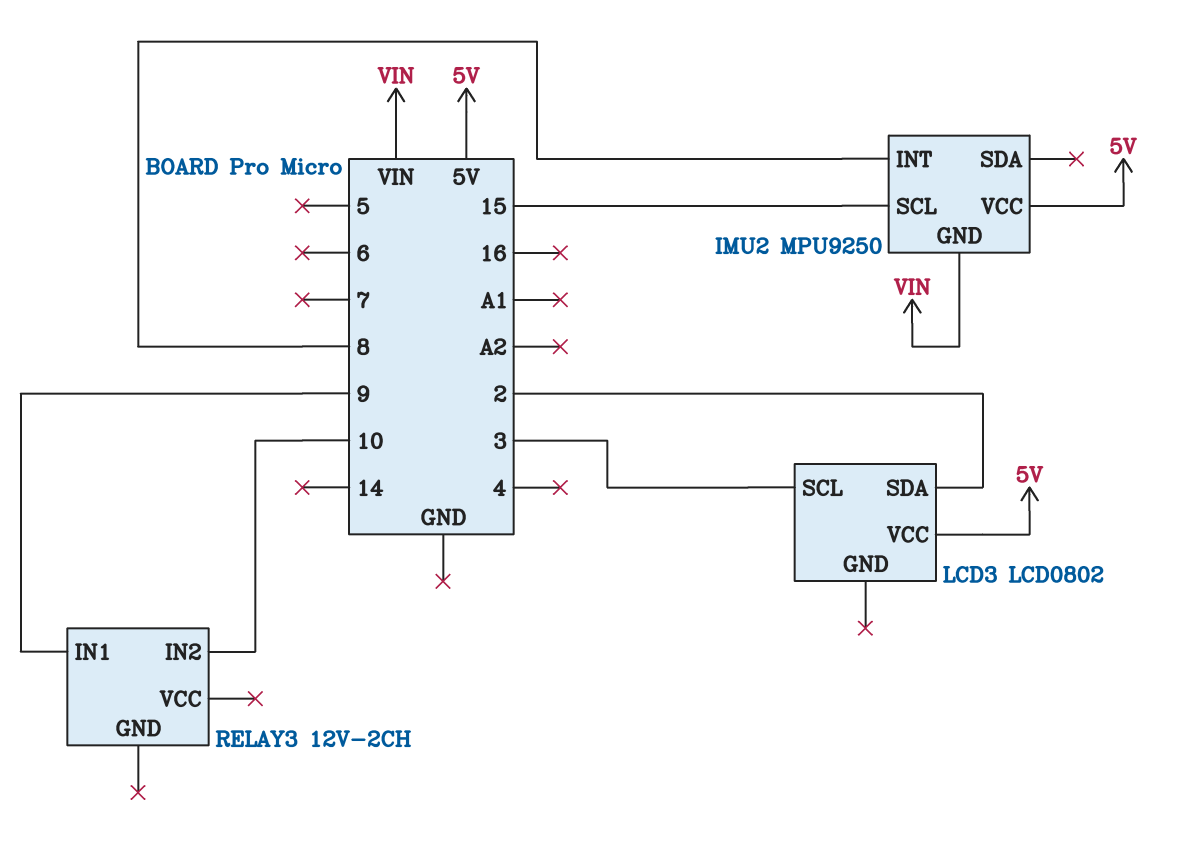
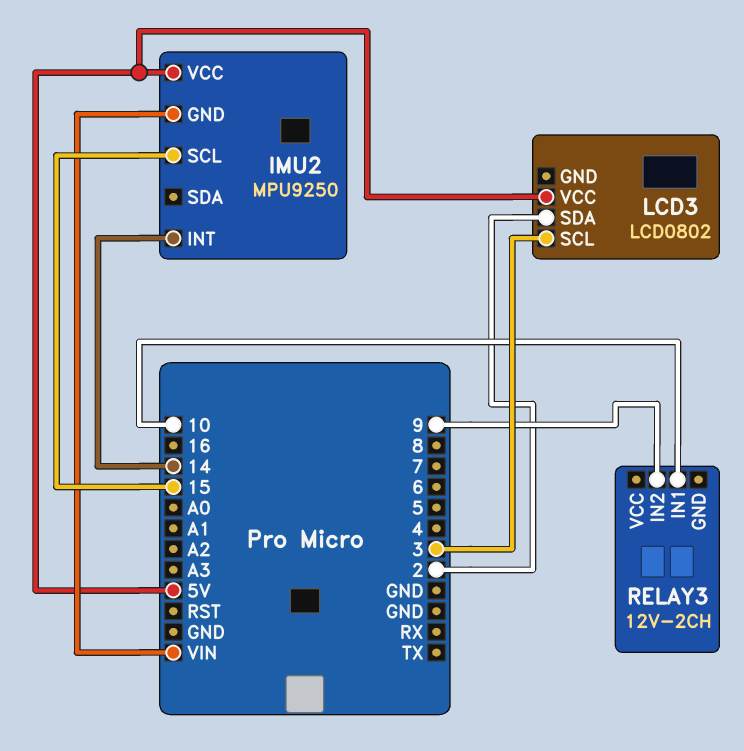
IMU2 pin INT: 8 -> 14
RELAY3 pin IN1: 9 -> 10
RELAY3 pin IN2: 10 -> 9

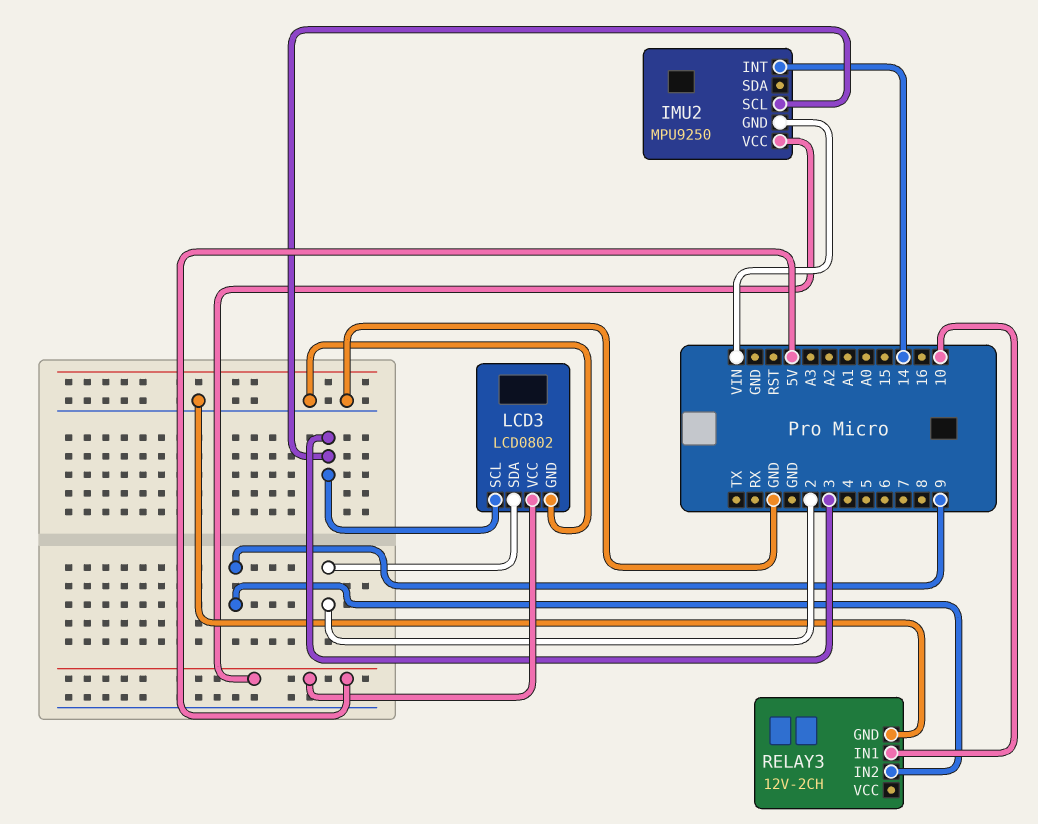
IMU2 pin SCL: 15 -> 3
LCD3 pin GND: none -> GND
RELAY3 pin GND: none -> GND

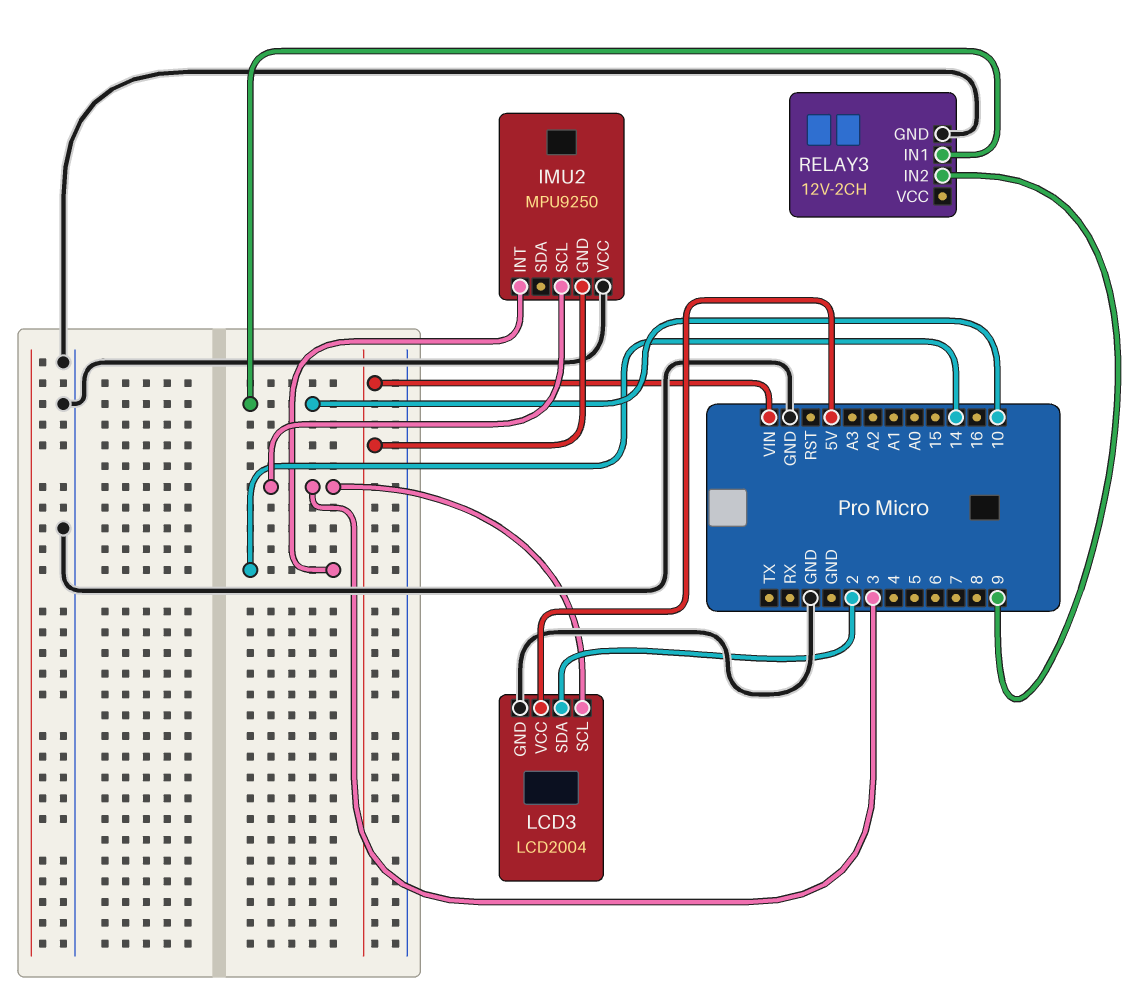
IMU2 pin VCC: 5V -> GND
LCD3: LCD0802 -> LCD2004

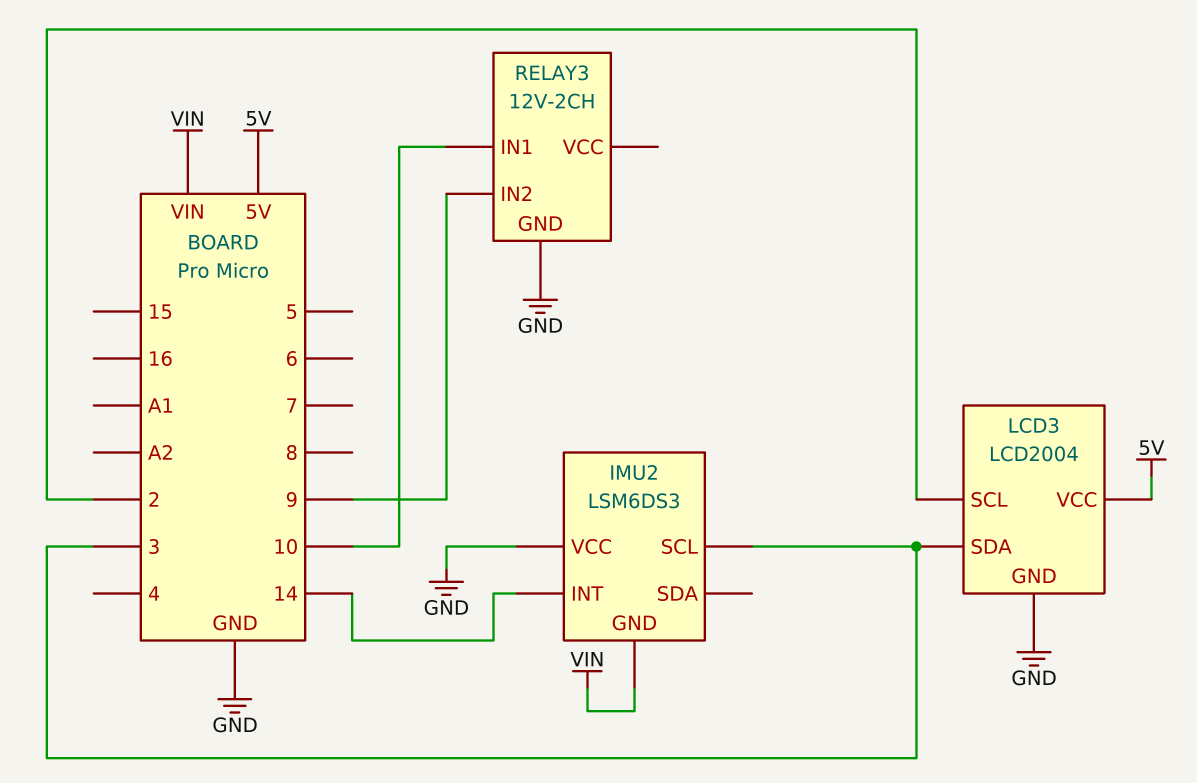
IMU2: MPU9250 -> LSM6DS3
LCD3 pin SCL: 3 -> 2
LCD3 pin SDA: 2 -> 3

